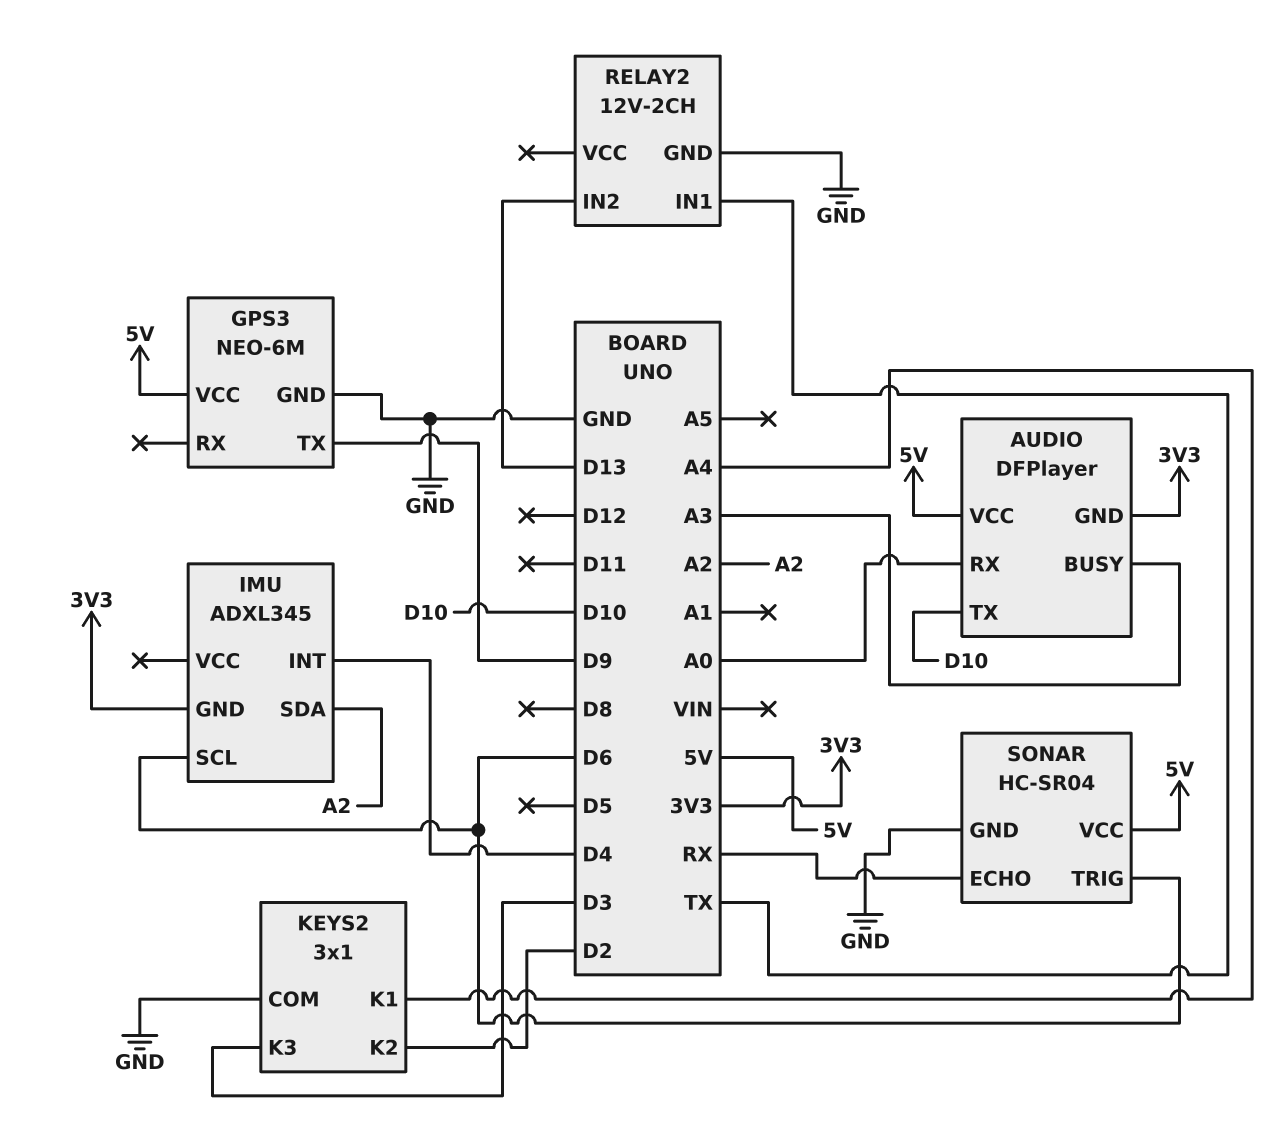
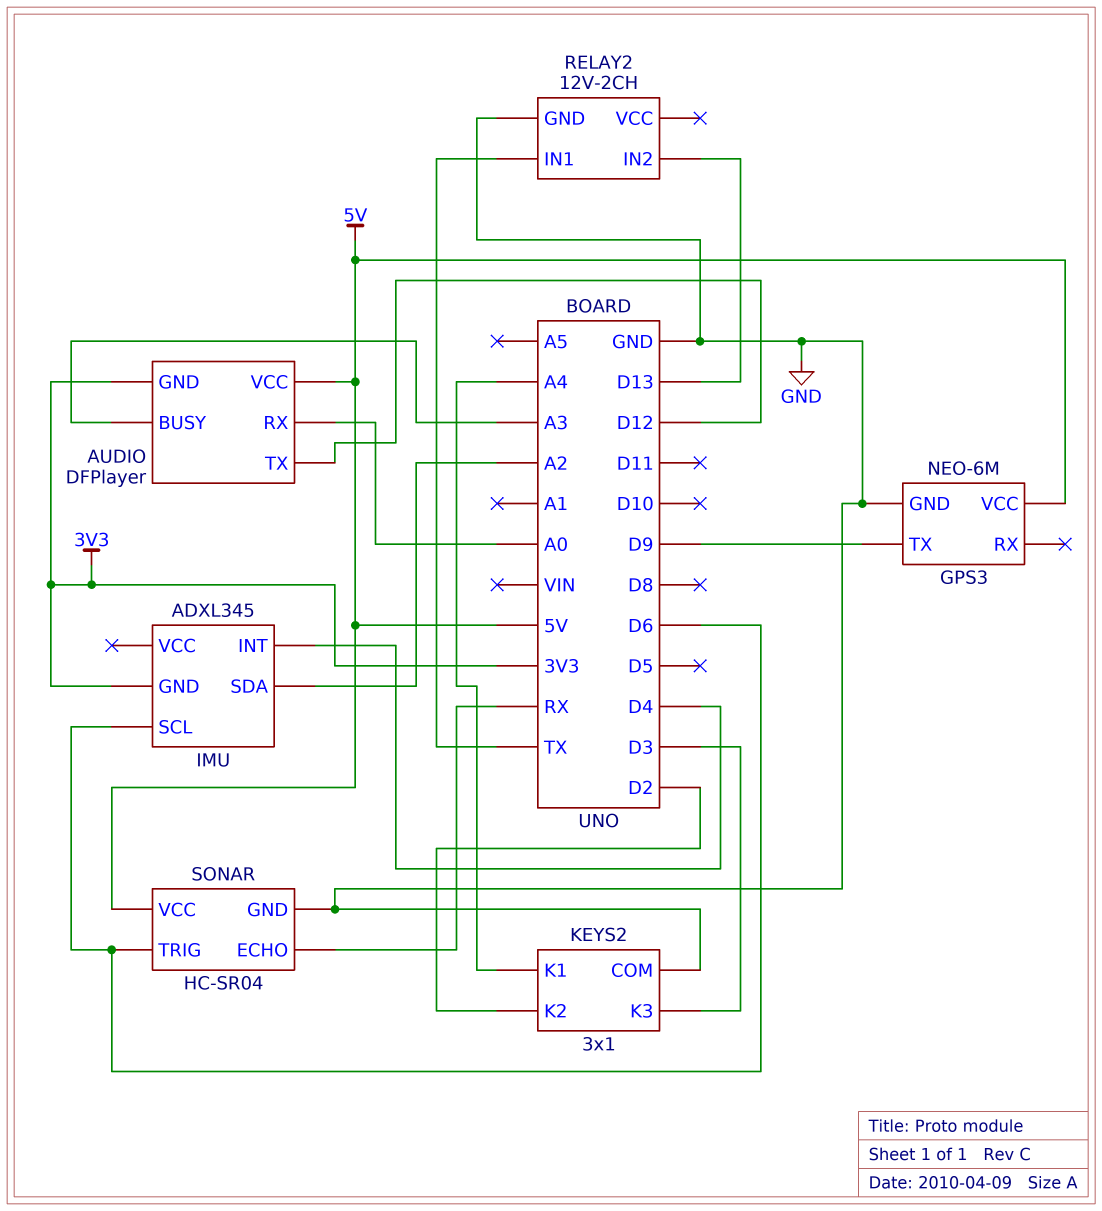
AUDIO pin TX: D10 -> D12

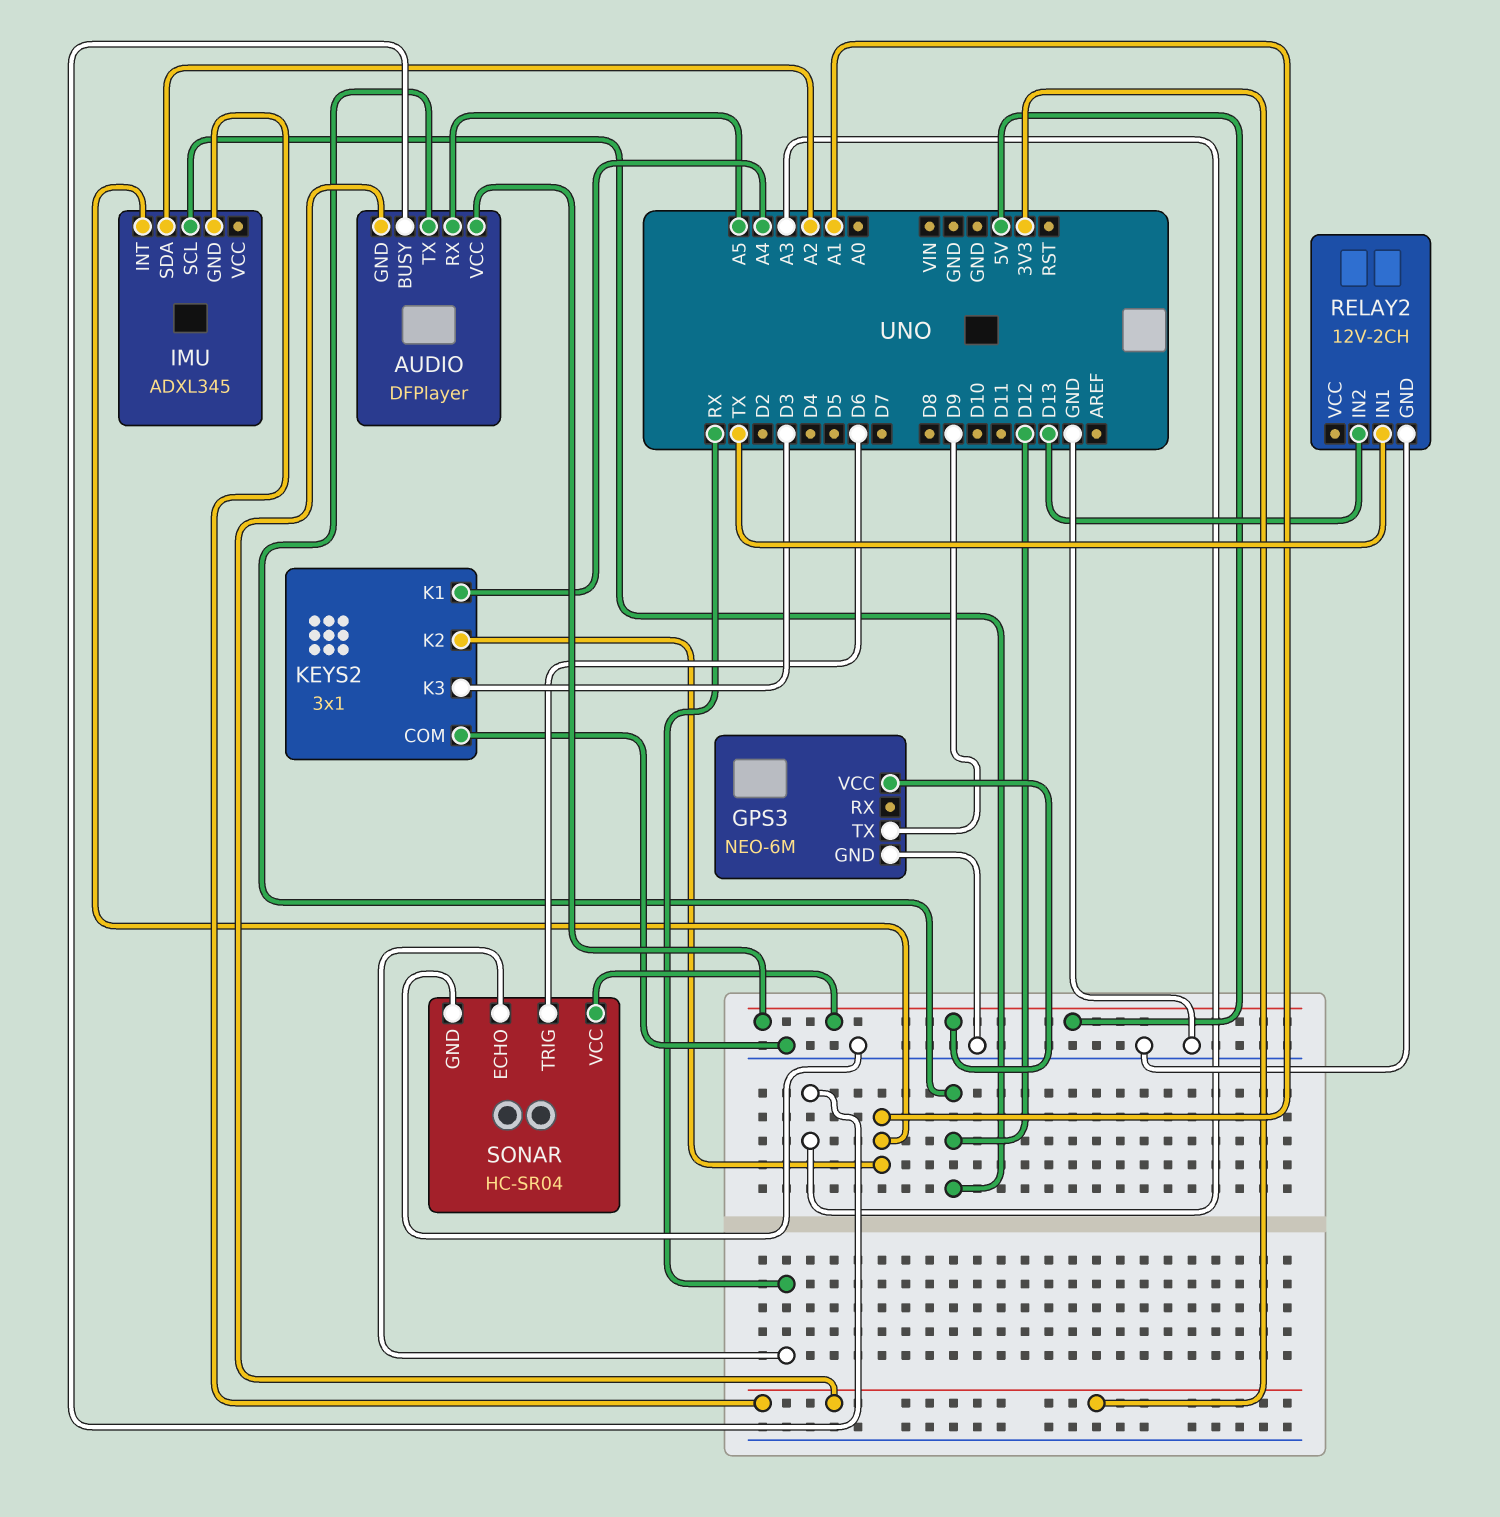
AUDIO pin RX: A0 -> A5
IMU pin INT: D4 -> A1
IMU pin SCL: D6 -> D12
KEYS2 pin K2: D2 -> A1

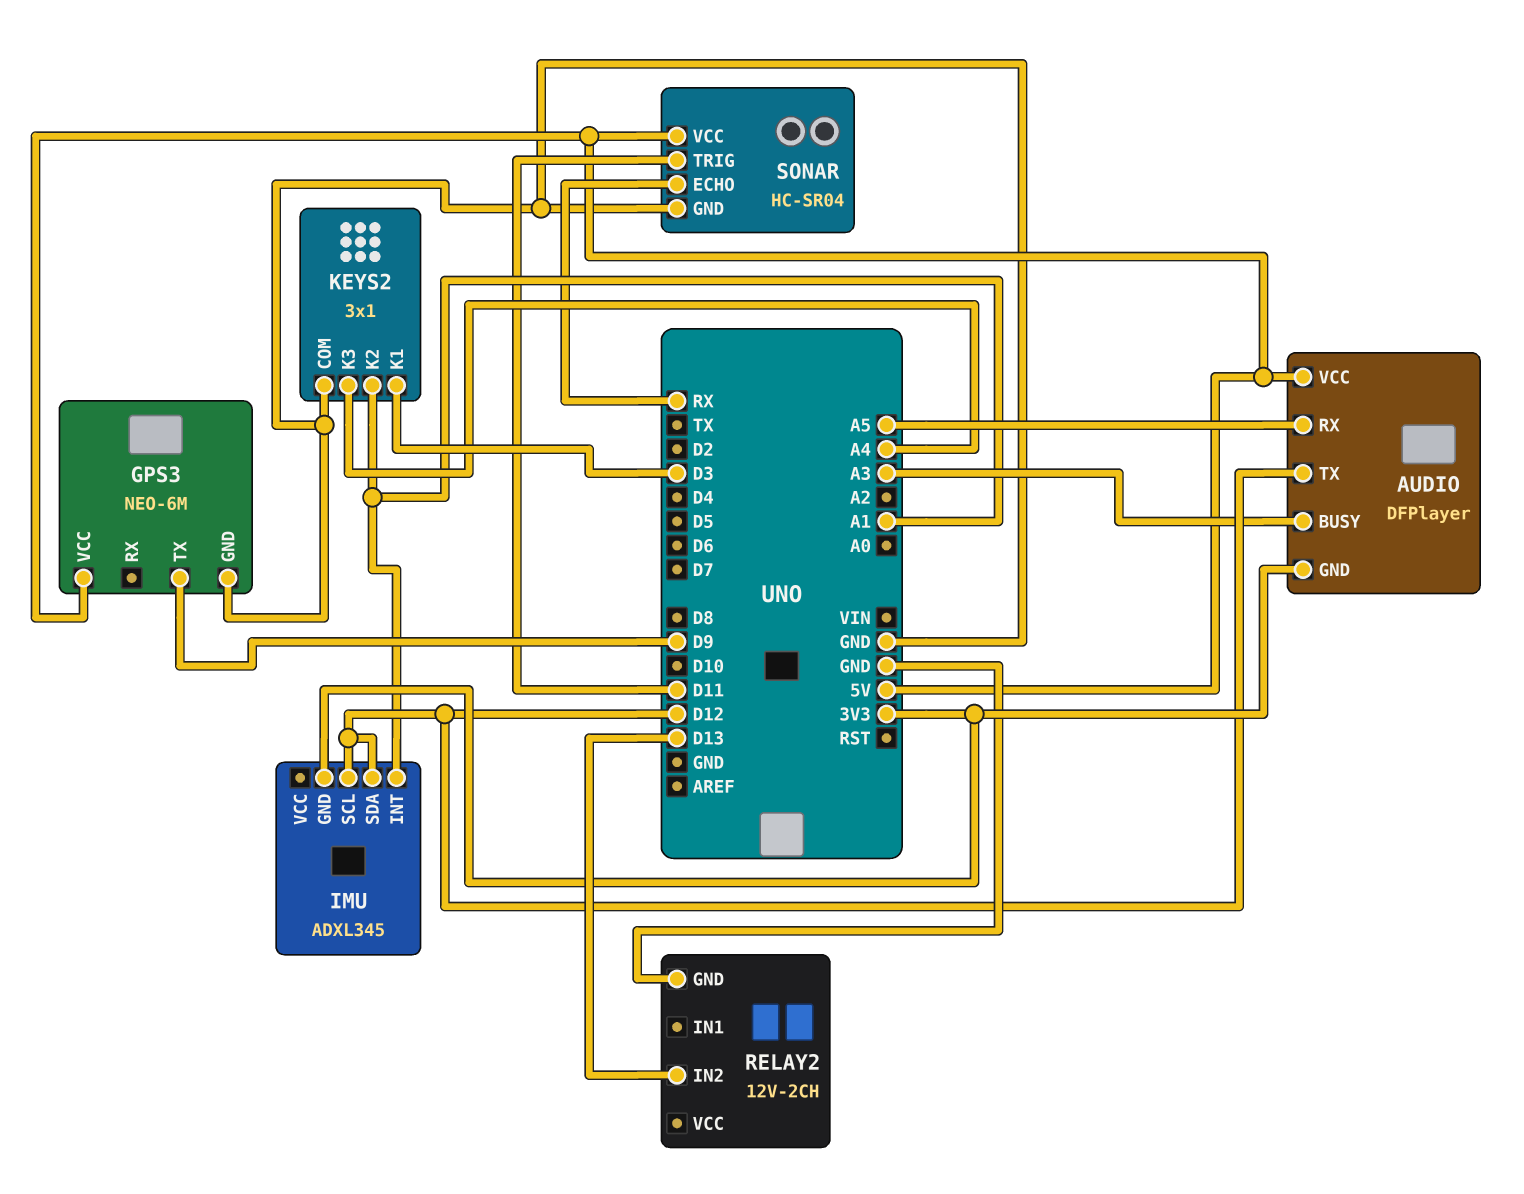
IMU pin SDA: A2 -> D12
KEYS2 pin K1: A4 -> D3
KEYS2 pin K3: D3 -> A4
RELAY2 pin IN1: TX -> none
SONAR pin TRIG: D6 -> D11

